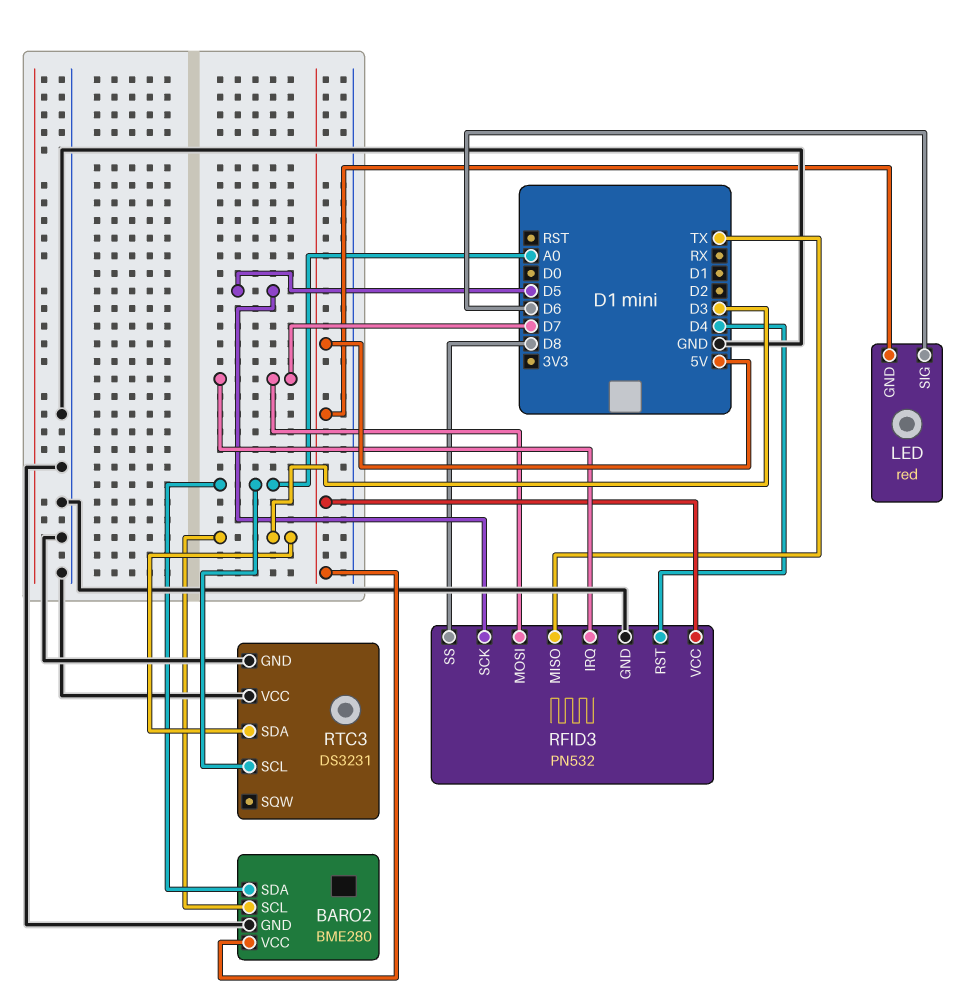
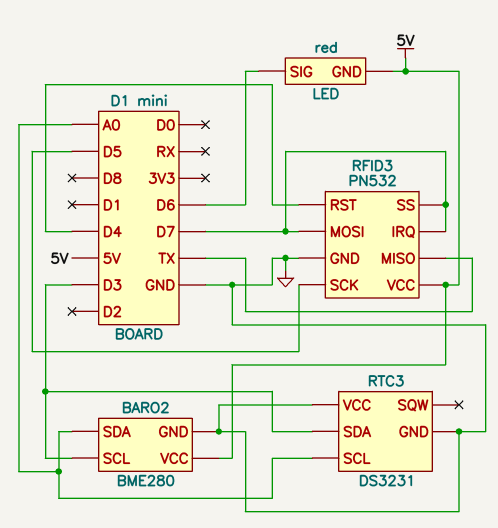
RFID3 pin SS: D8 -> D7

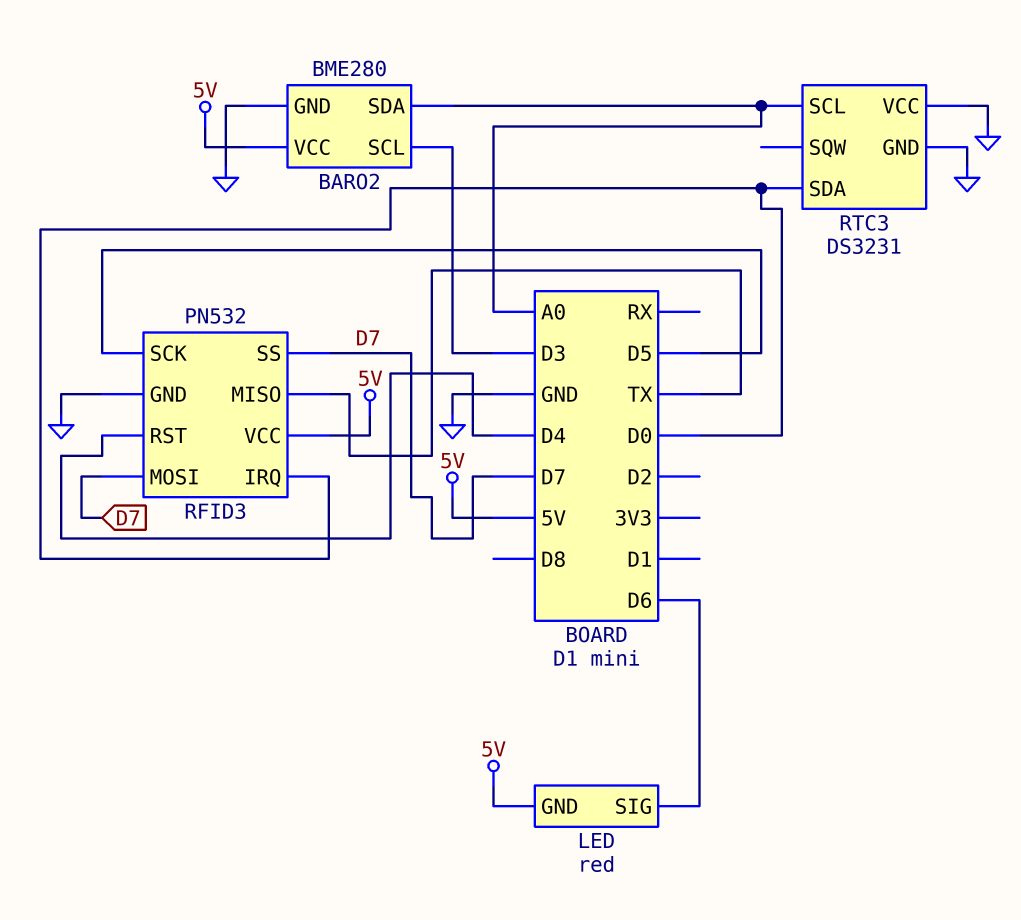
RFID3 pin IRQ: D7 -> D0
RTC3 pin SDA: D3 -> D0

